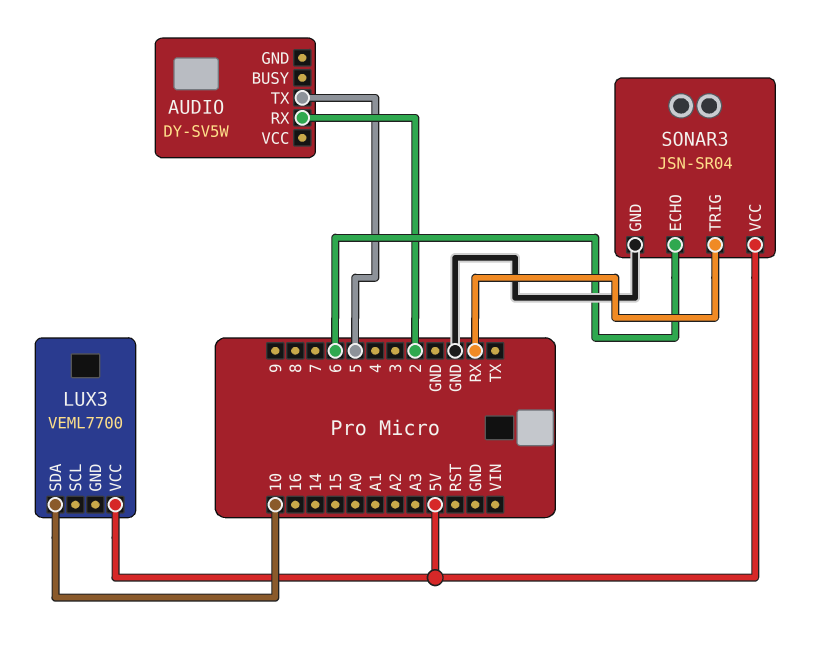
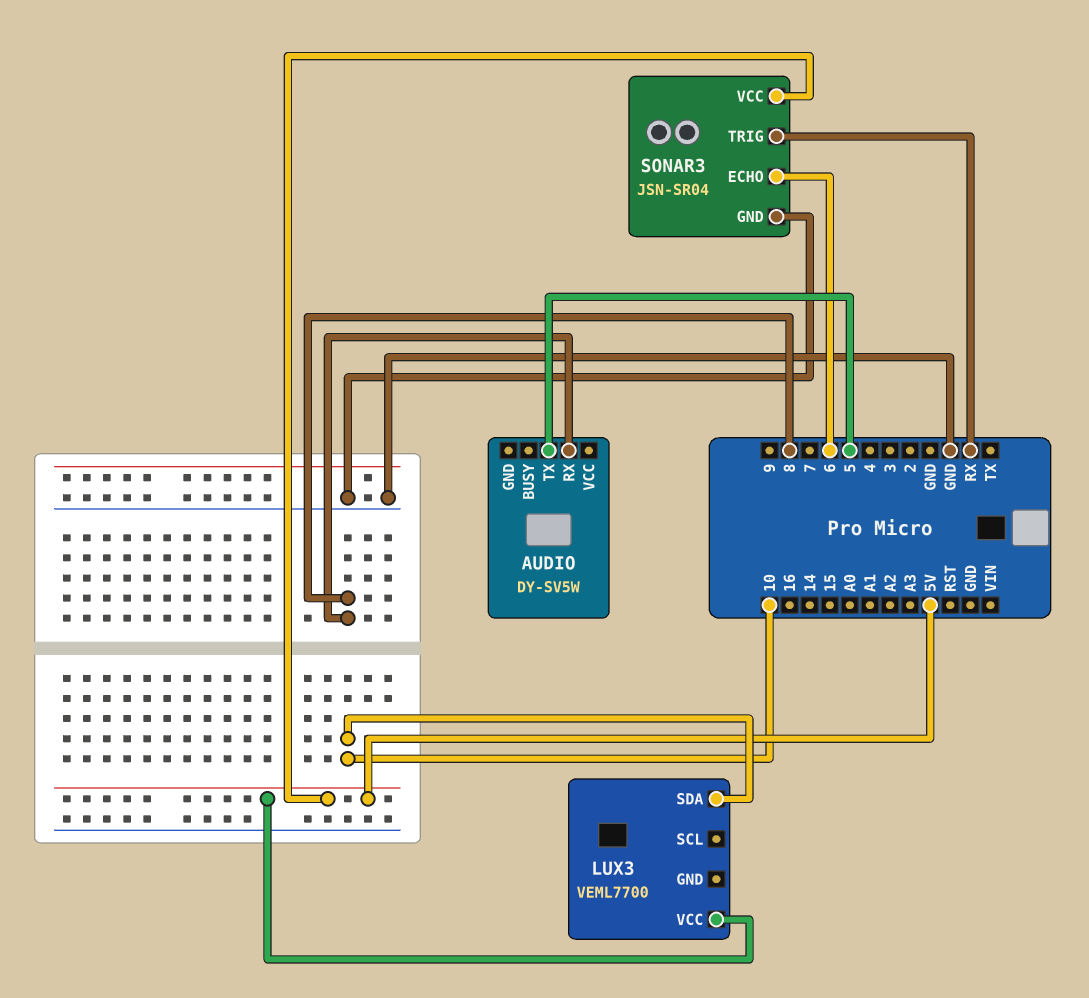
AUDIO pin RX: 2 -> 8

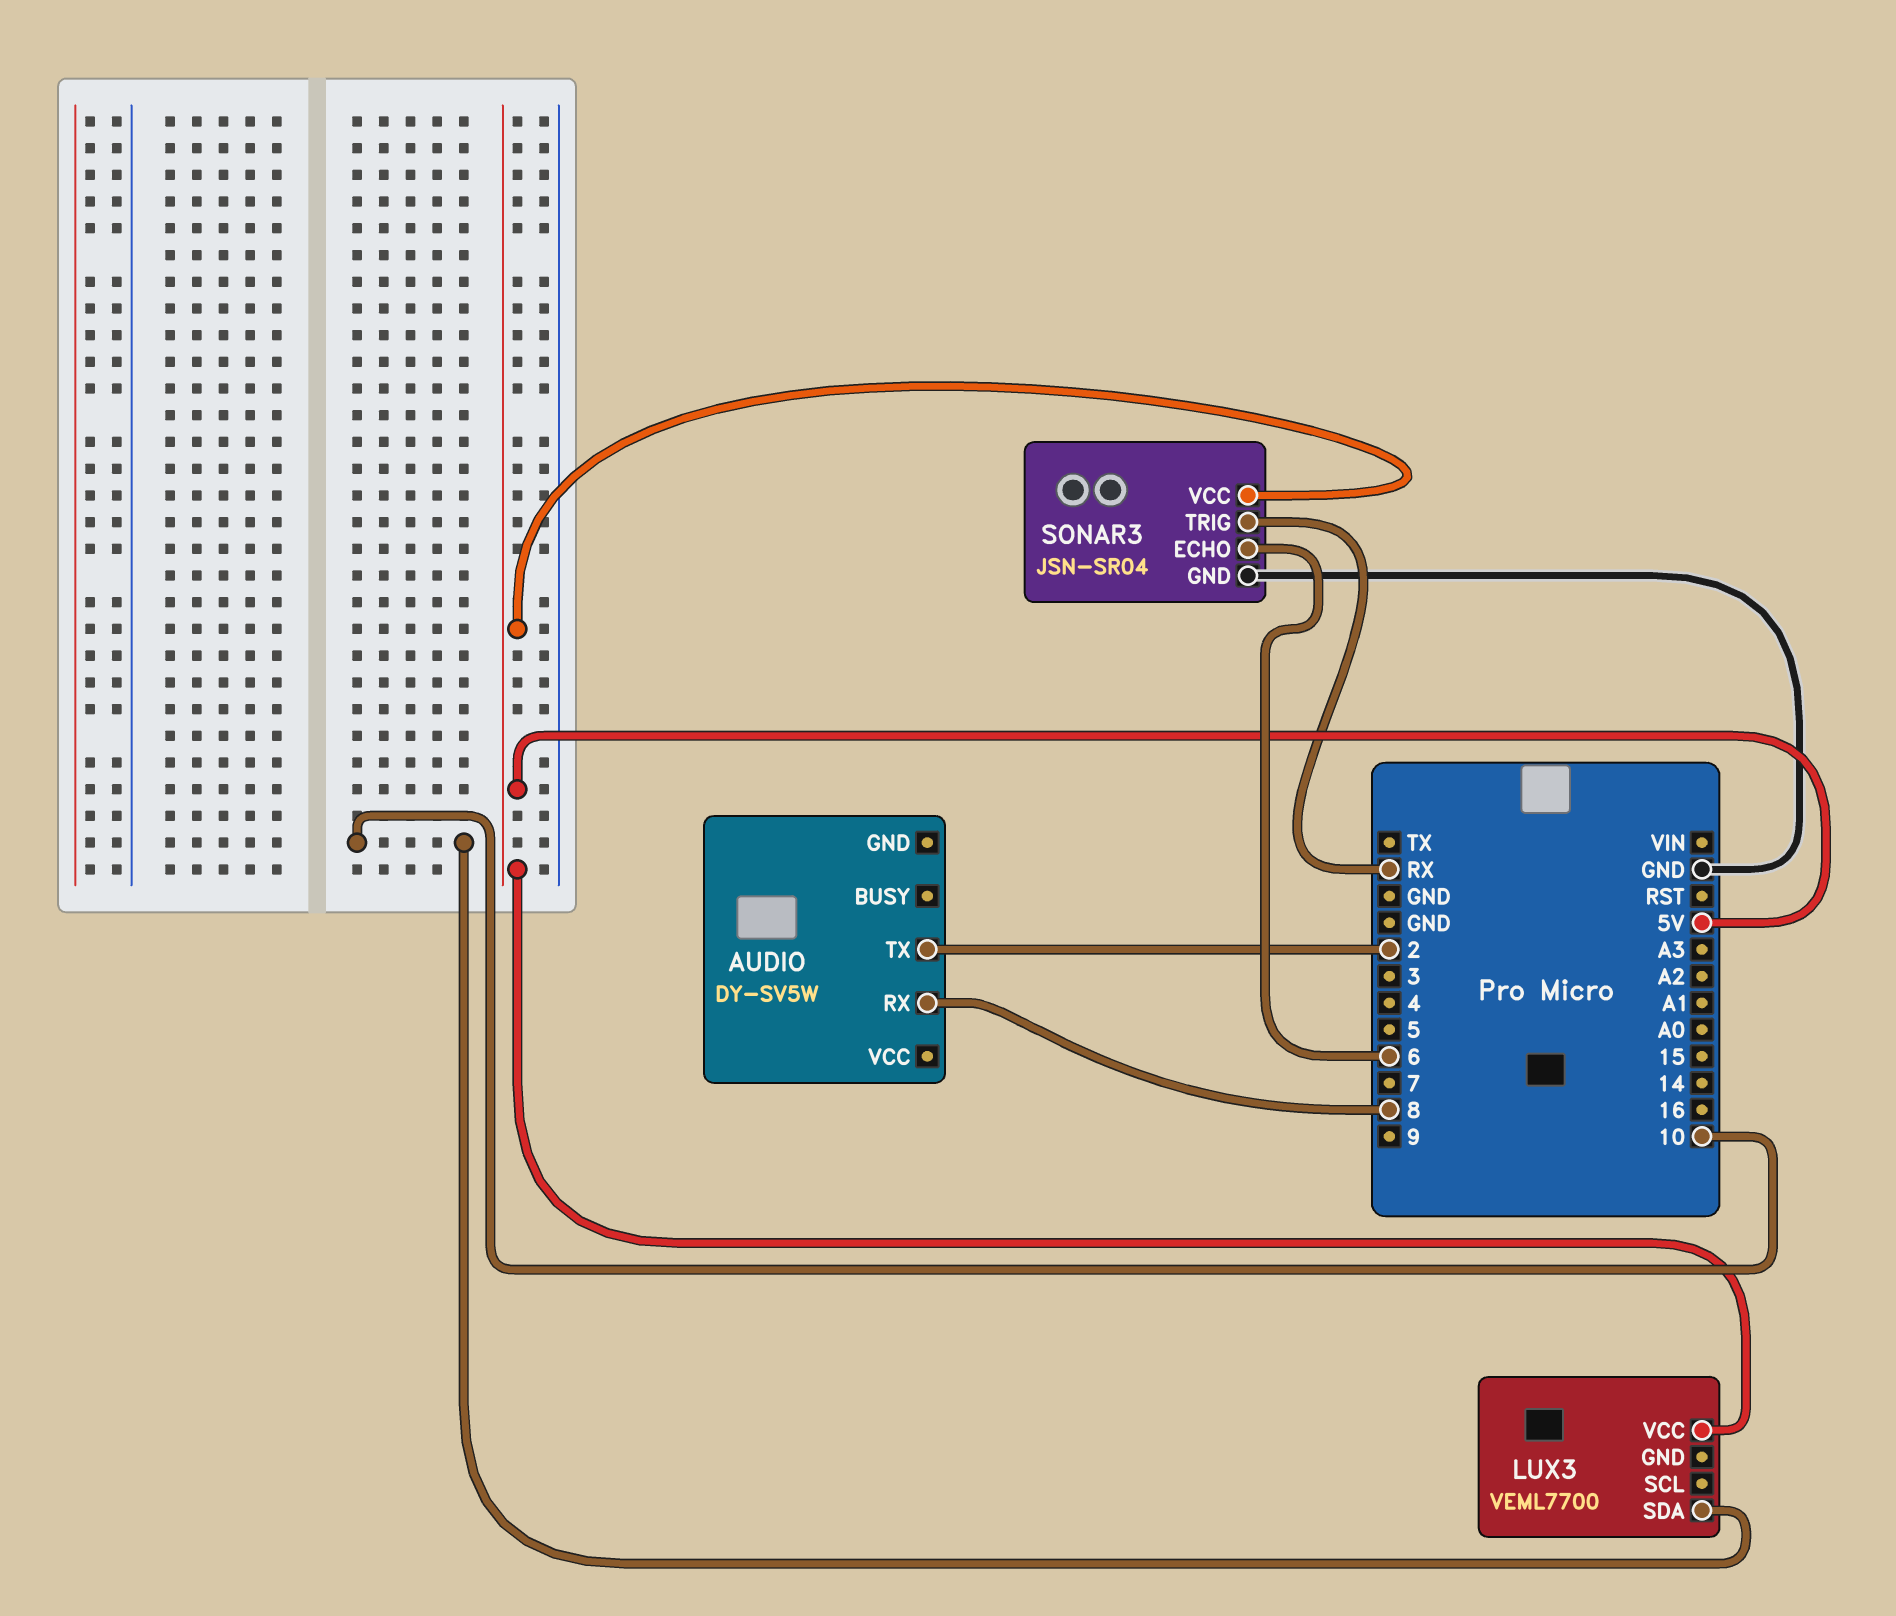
AUDIO pin TX: 5 -> 2

